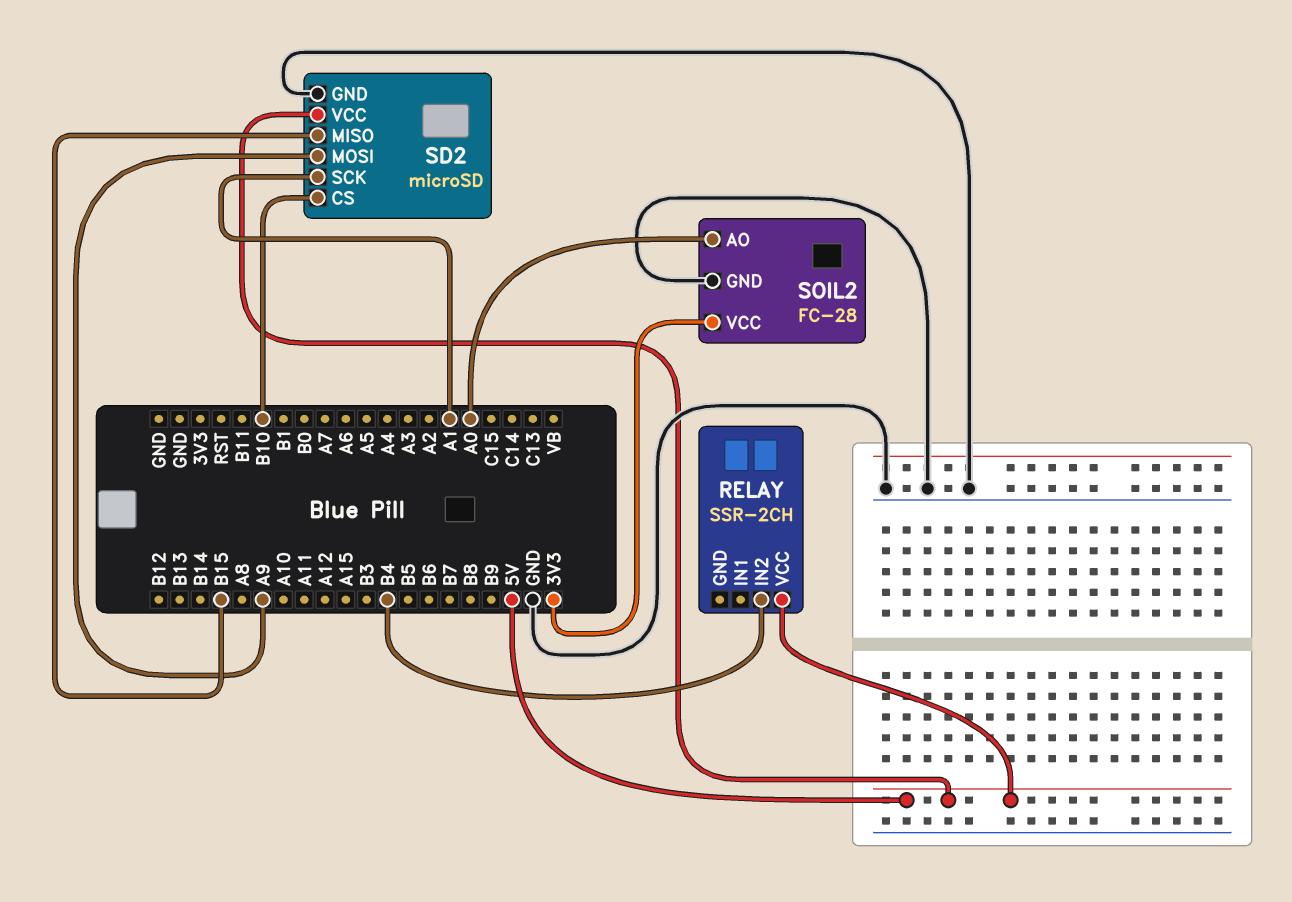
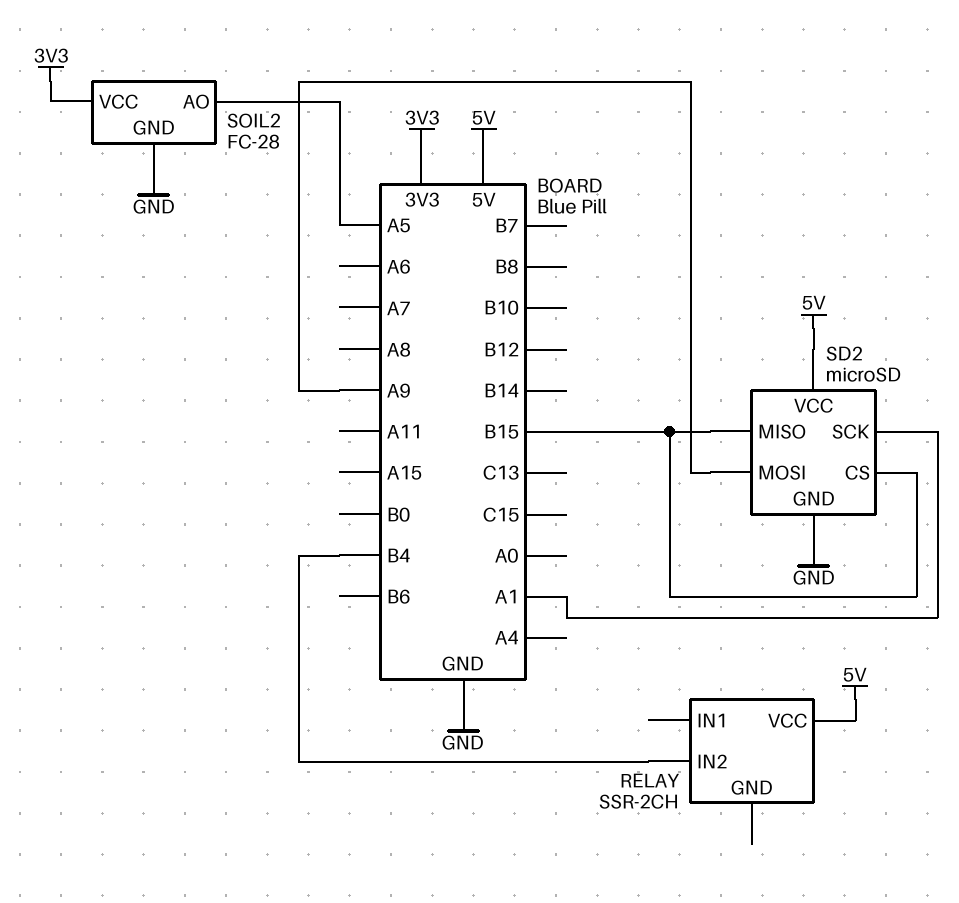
SD2 pin CS: B10 -> B15
SOIL2 pin AO: A0 -> A5

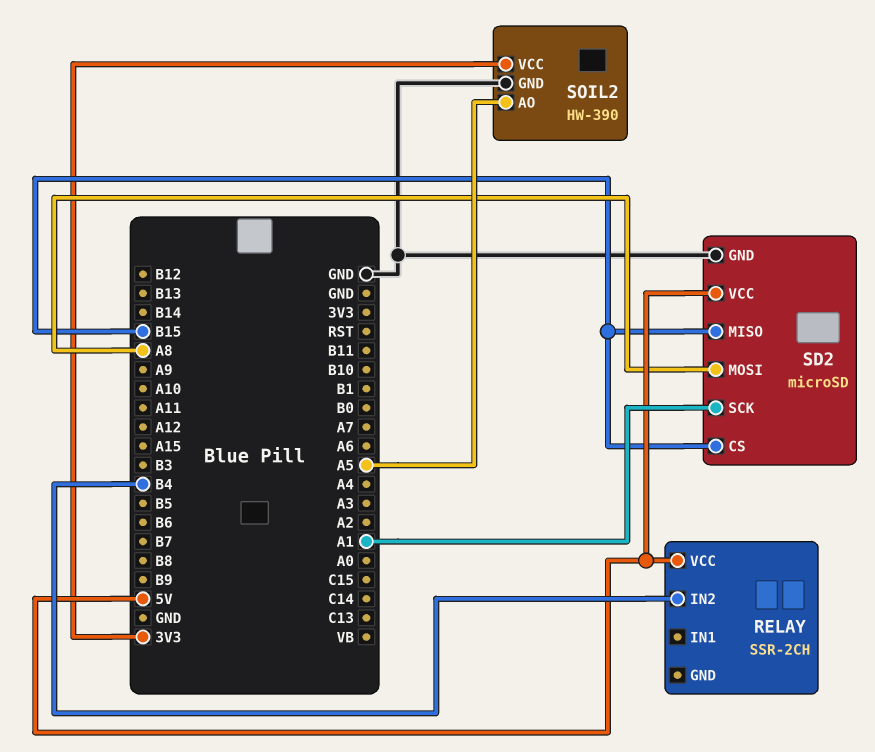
SD2 pin MOSI: A9 -> A8
SOIL2: FC-28 -> HW-390

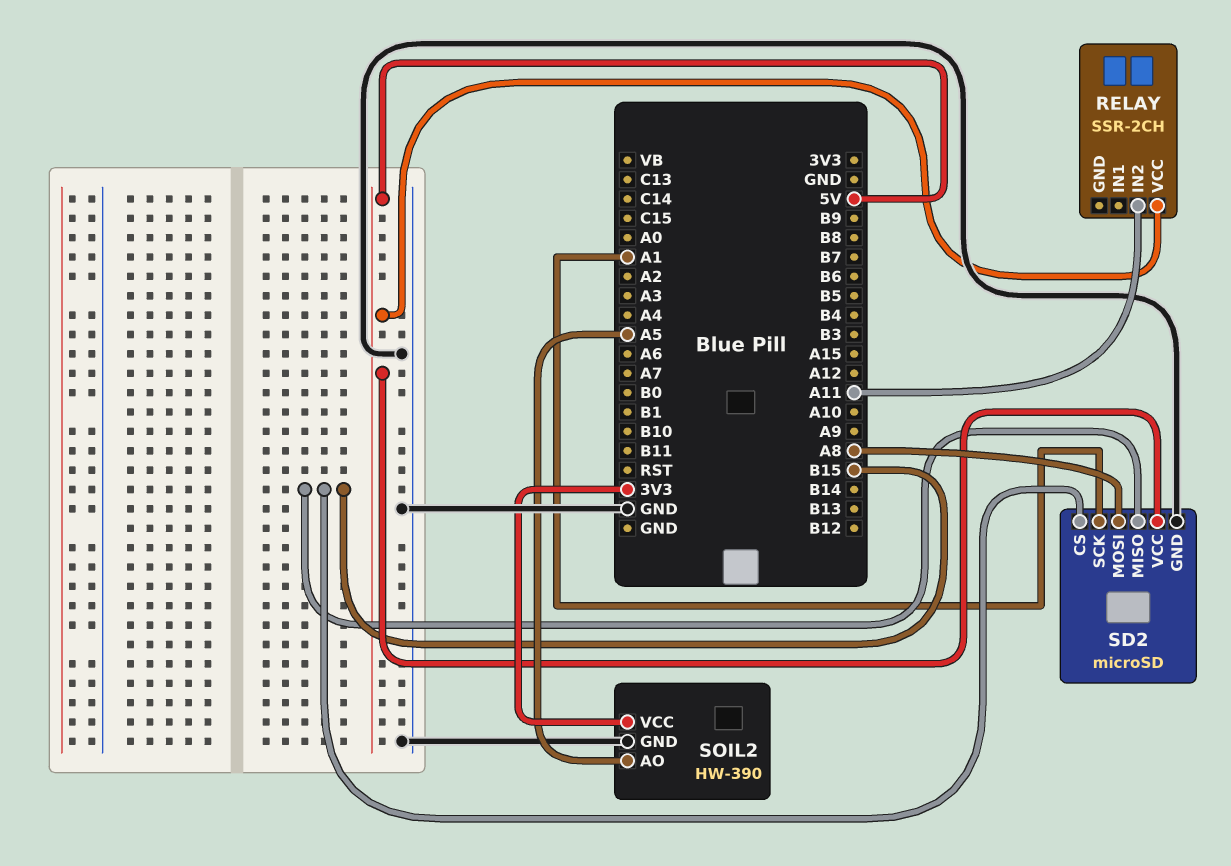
RELAY pin IN2: B4 -> A11

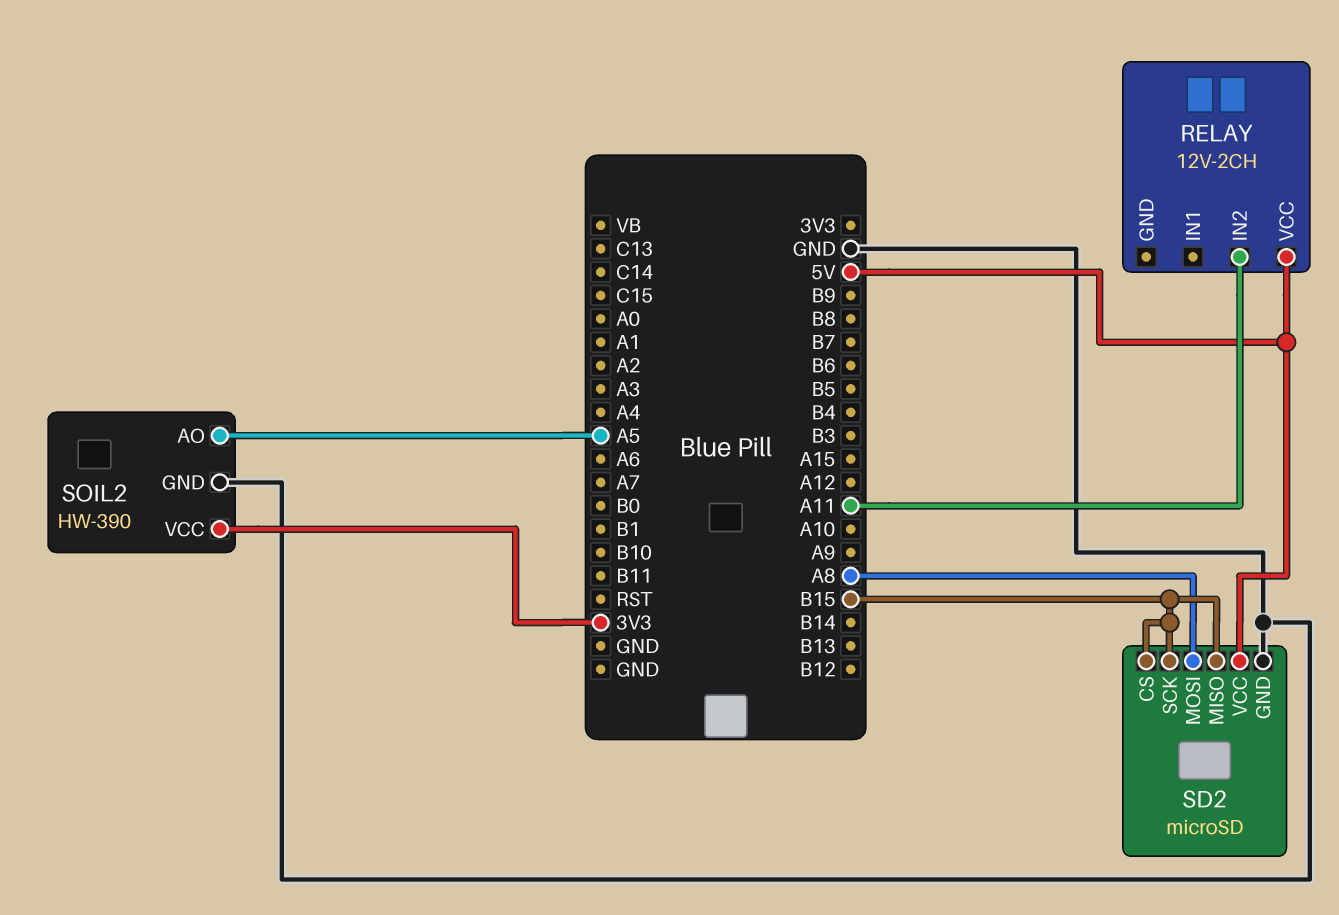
RELAY: SSR-2CH -> 12V-2CH
SD2 pin SCK: A1 -> B15

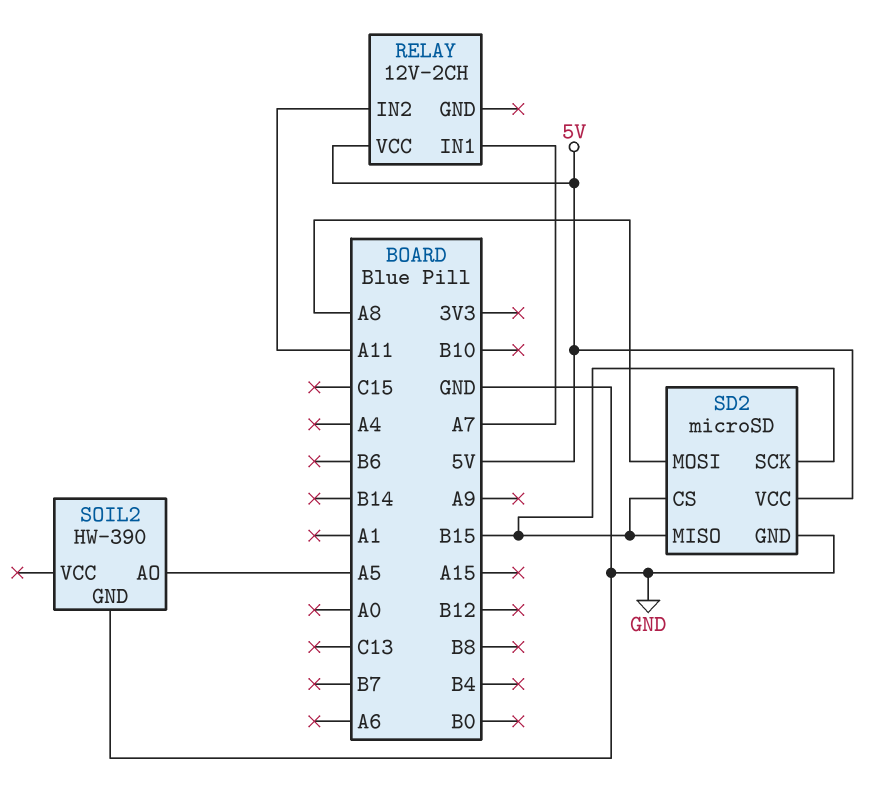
RELAY pin IN1: none -> A7
SOIL2 pin VCC: 3V3 -> none

